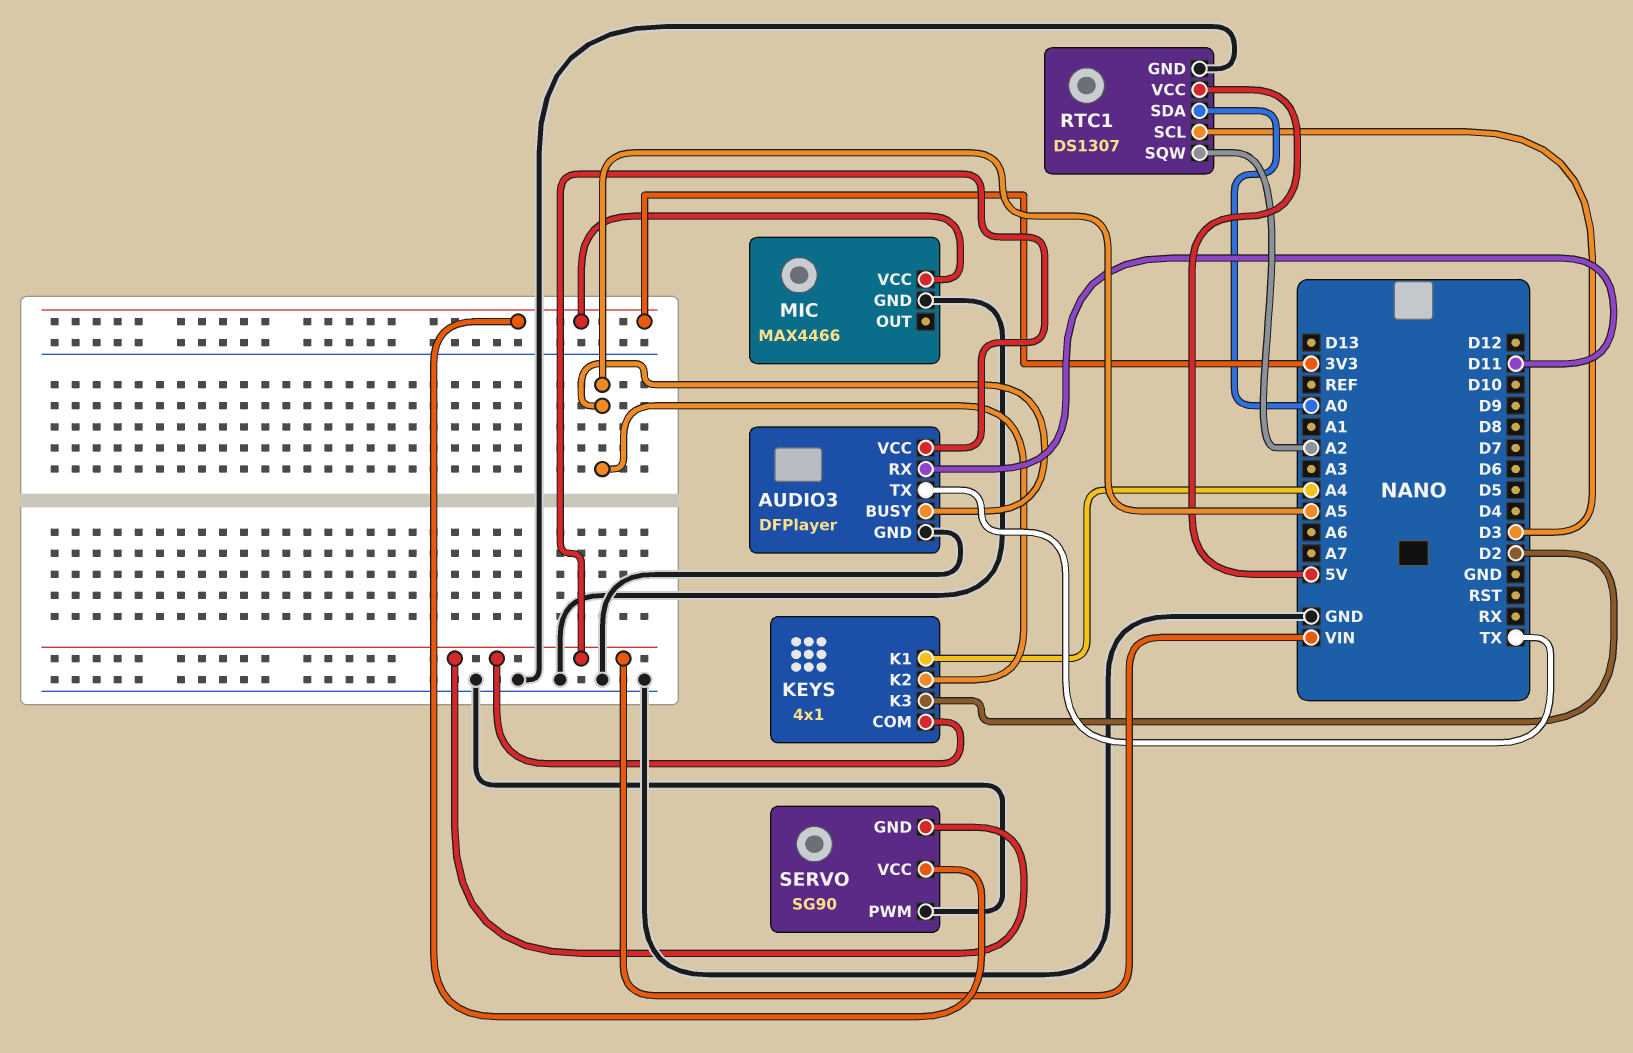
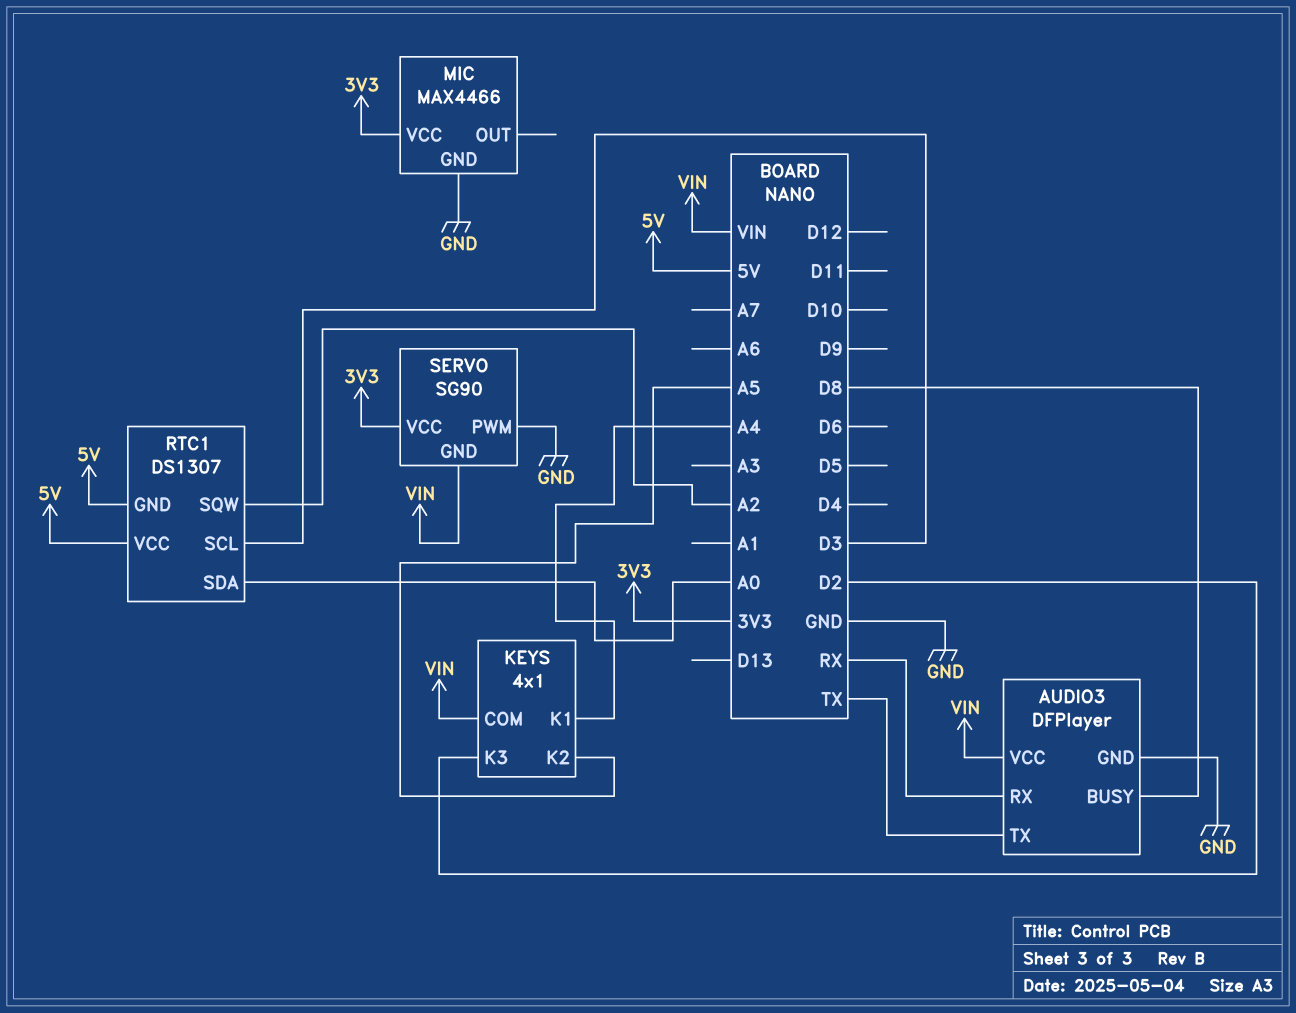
AUDIO3 pin BUSY: A5 -> D8
AUDIO3 pin RX: D11 -> RX
RTC1 pin GND: GND -> 5V

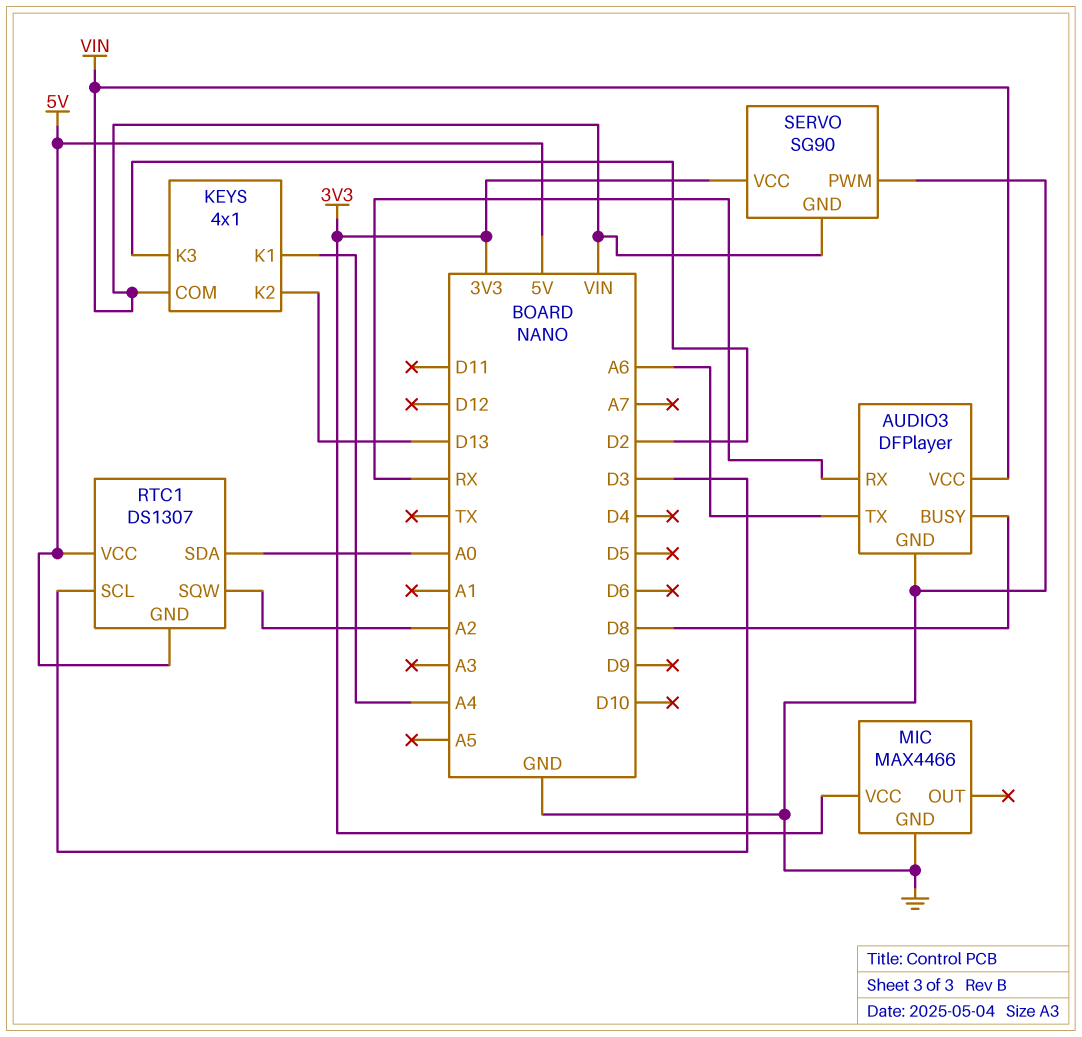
AUDIO3 pin TX: TX -> A6
KEYS pin K2: A5 -> D13

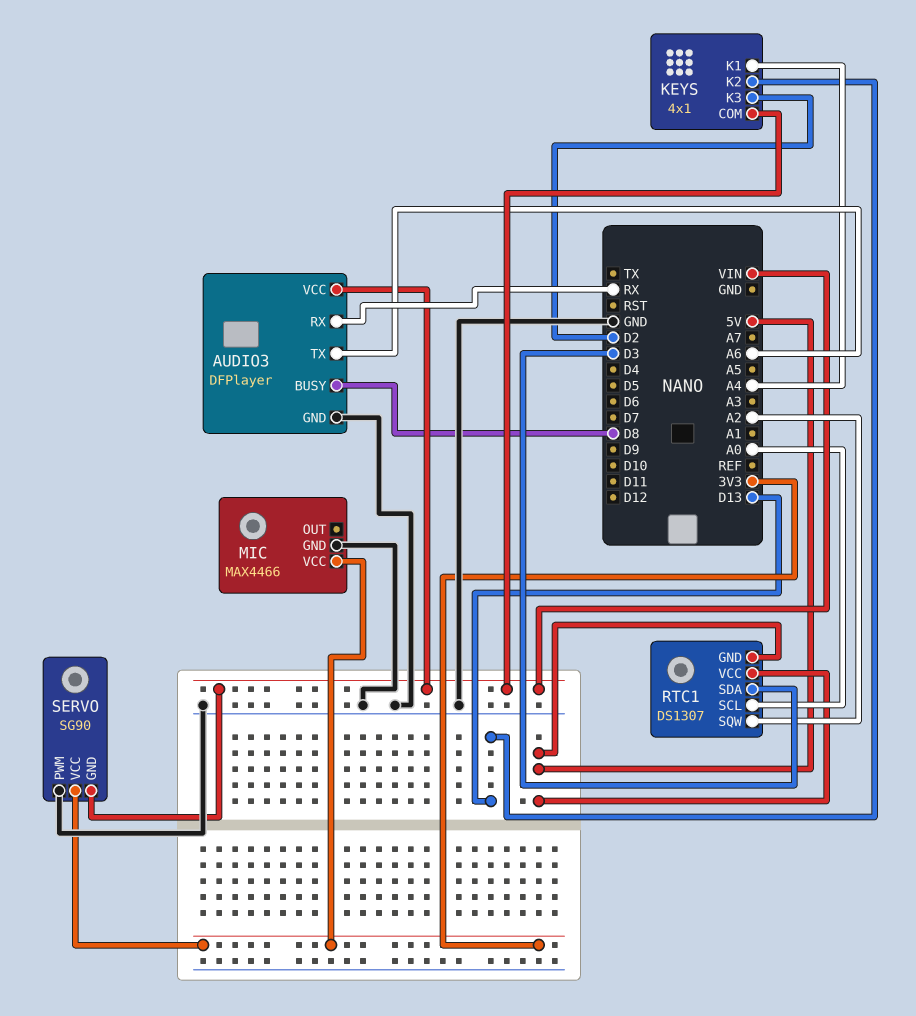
RTC1 pin SCL: D3 -> A0
RTC1 pin SDA: A0 -> D3

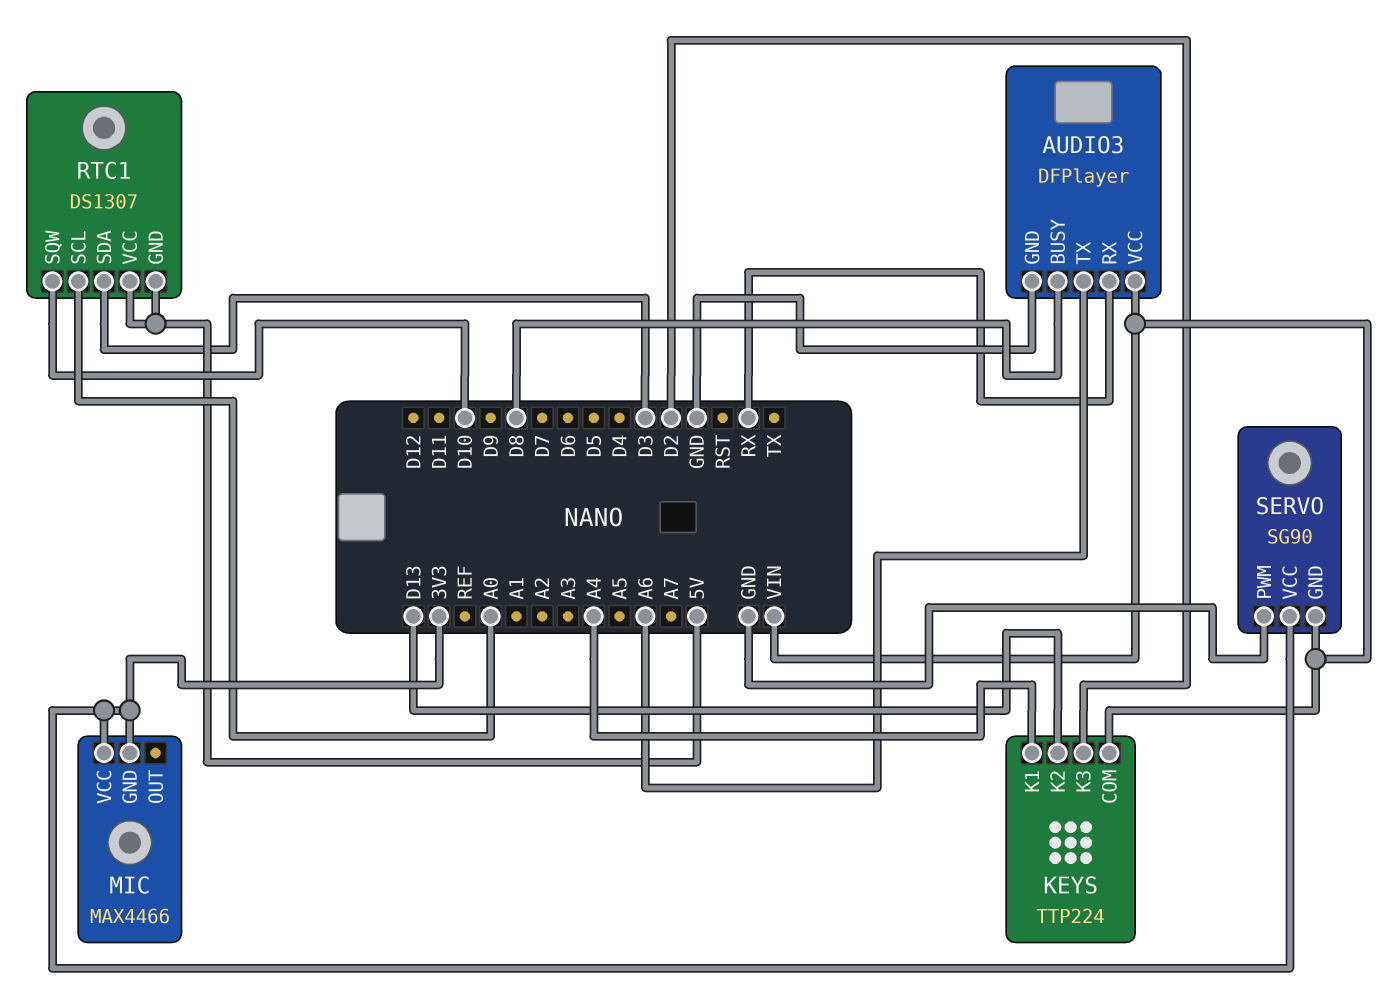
KEYS: 4x1 -> TTP224
MIC pin GND: GND -> 3V3
RTC1 pin SQW: A2 -> D10

